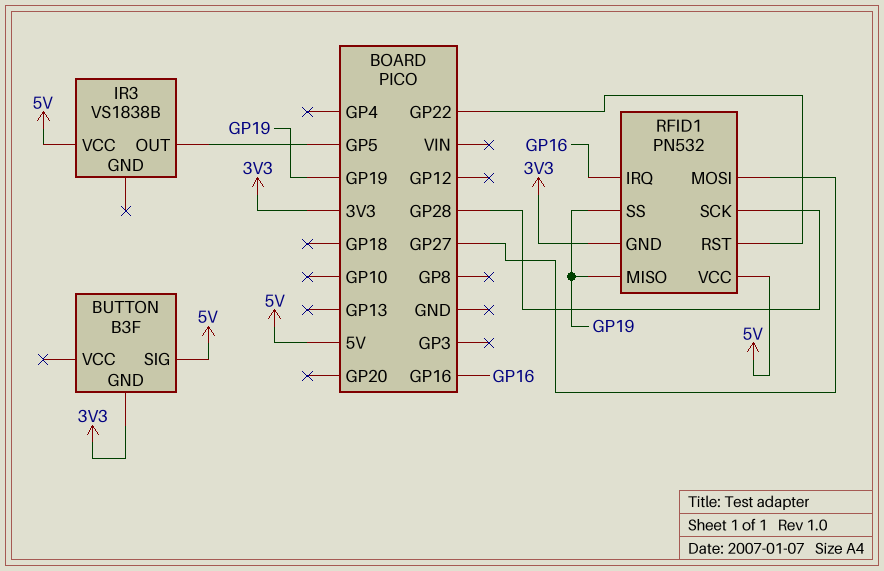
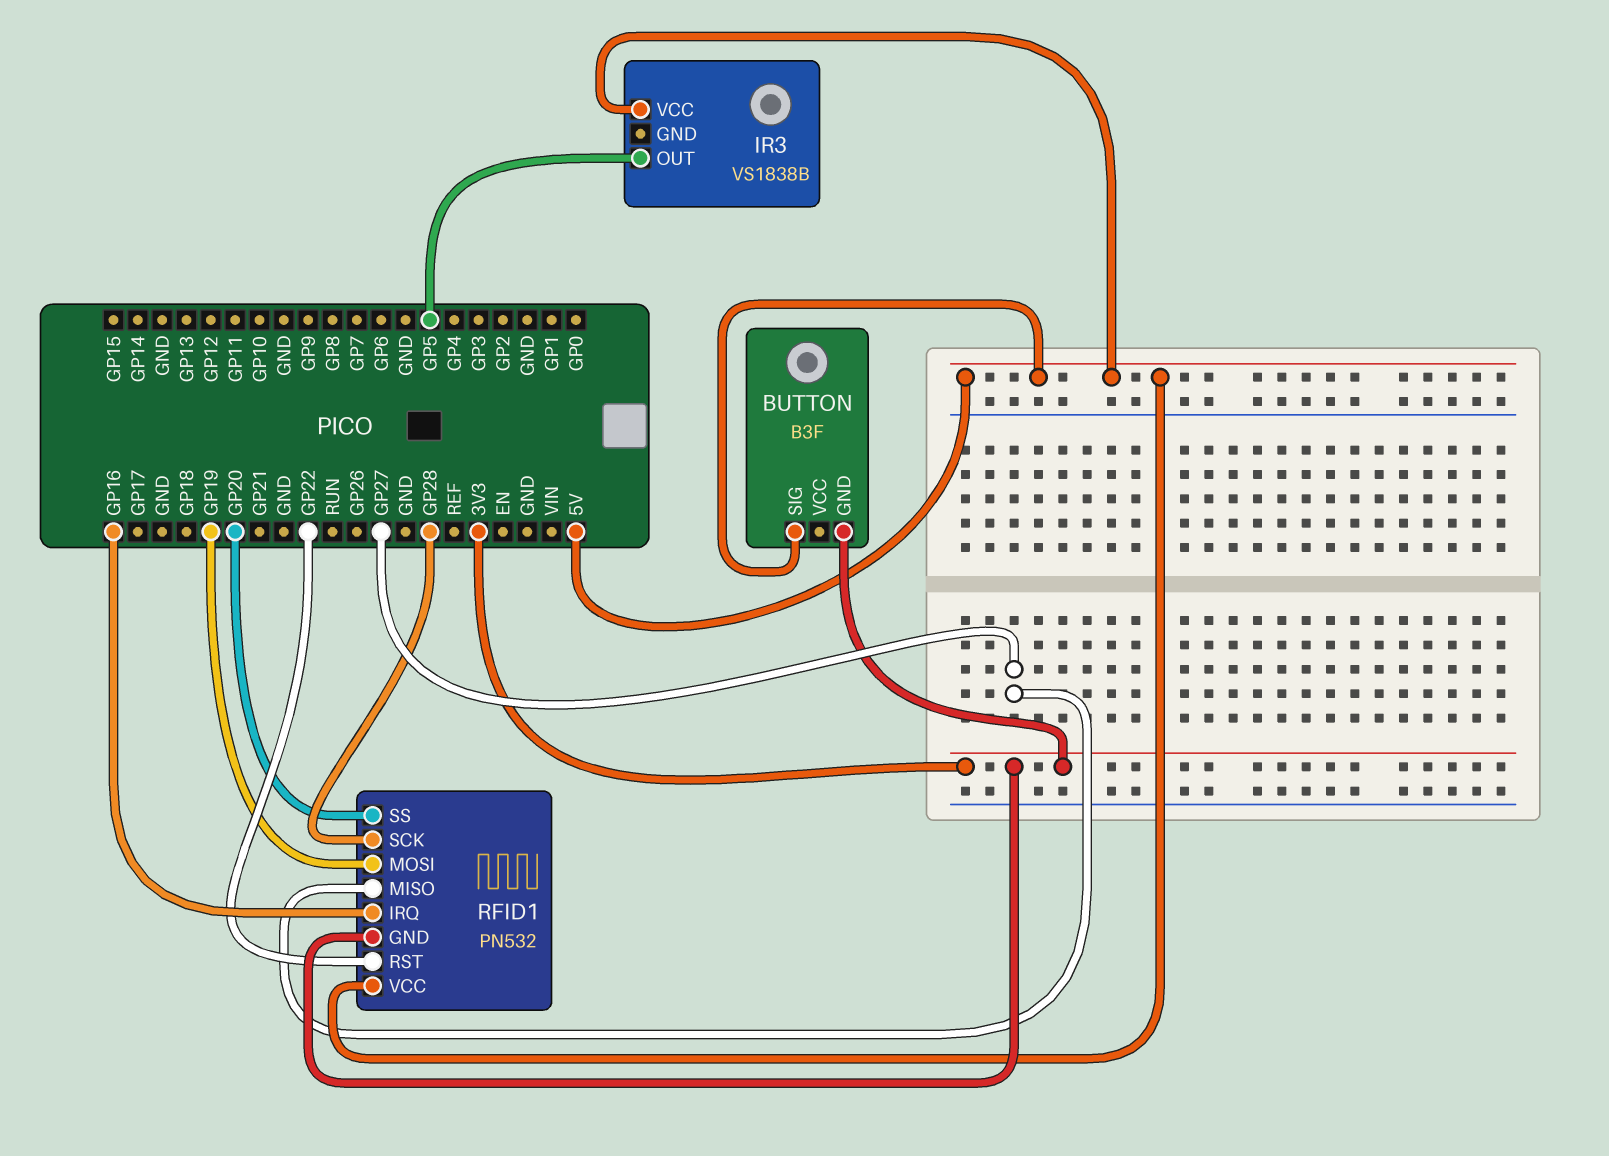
RFID1 pin MISO: GP19 -> GP27
RFID1 pin MOSI: GP27 -> GP19
RFID1 pin SS: GP19 -> GP20

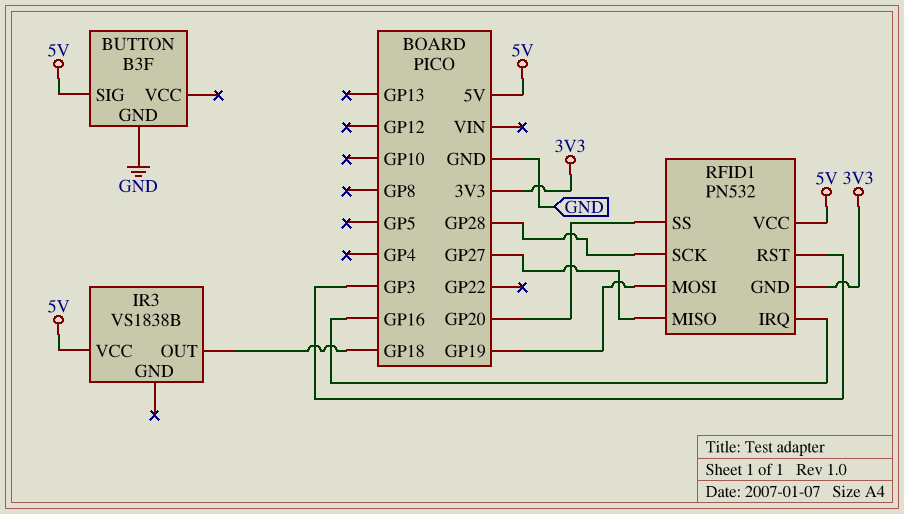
BUTTON pin GND: 3V3 -> GND
IR3 pin OUT: GP5 -> GP18
RFID1 pin RST: GP22 -> GP3

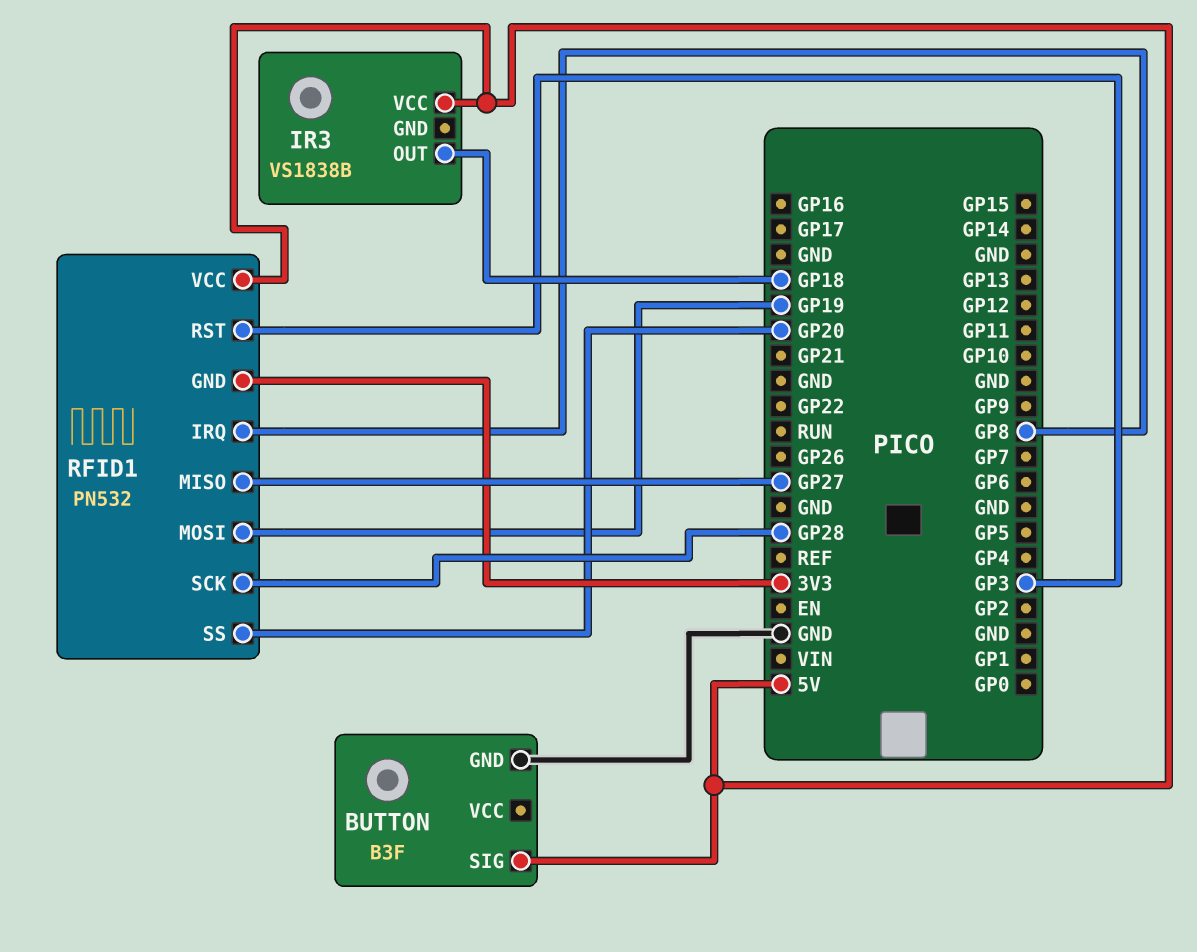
RFID1 pin IRQ: GP16 -> GP8

